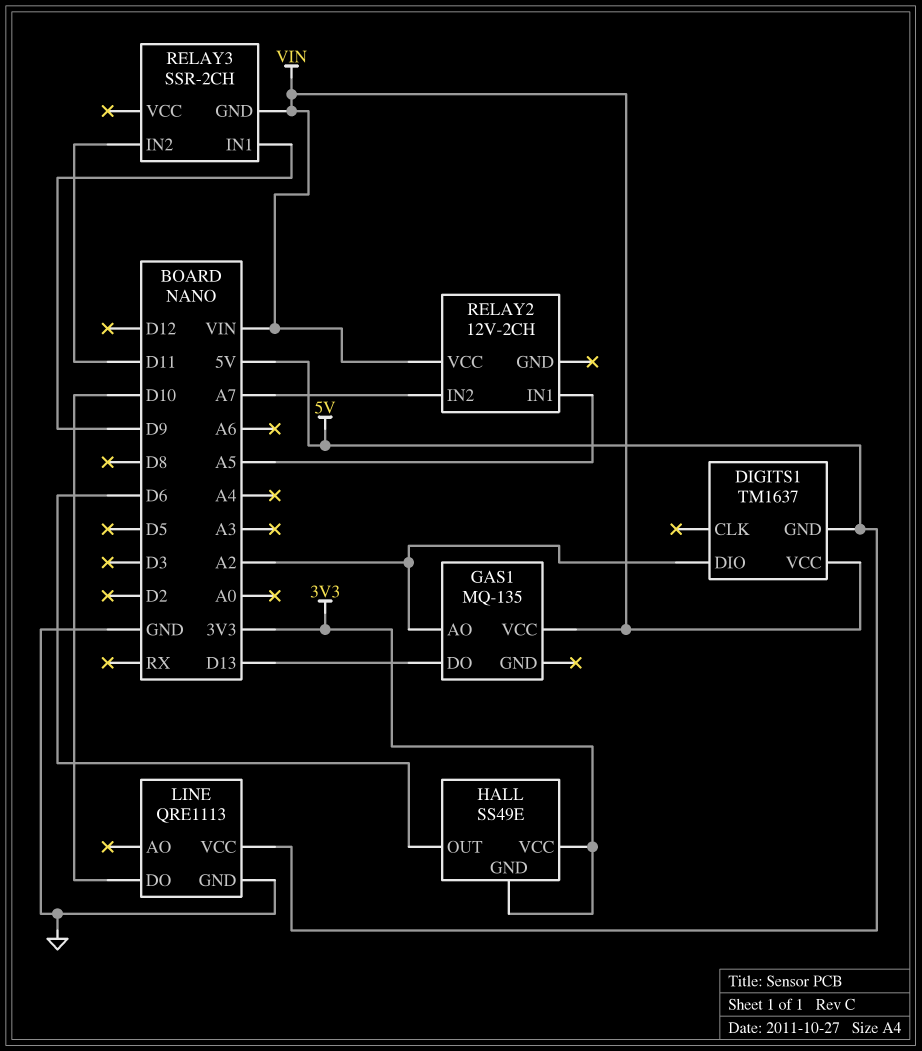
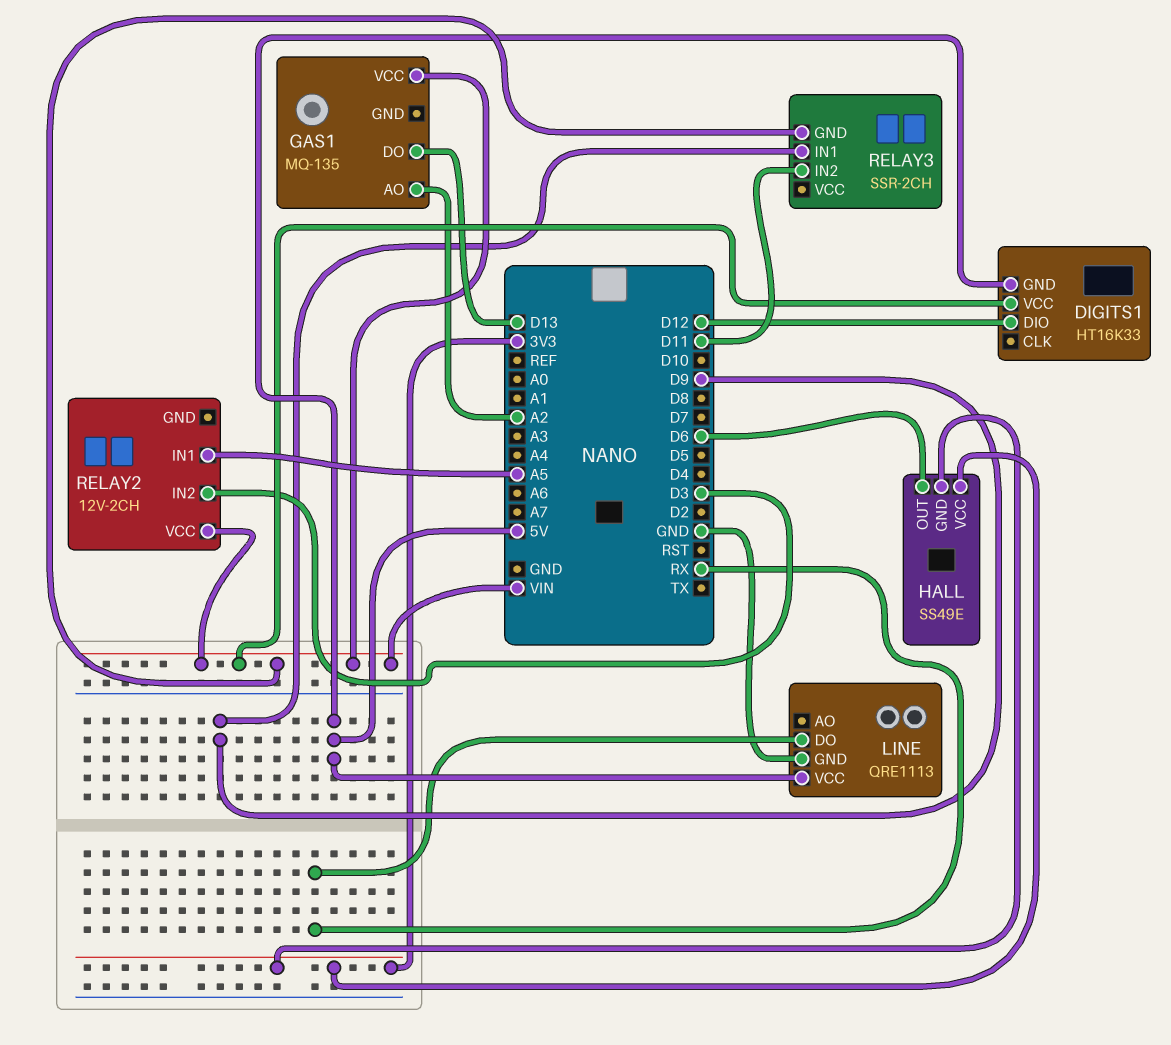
DIGITS1: TM1637 -> HT16K33
DIGITS1 pin DIO: A2 -> D12
LINE pin DO: D10 -> RX
RELAY2 pin IN2: A7 -> D3

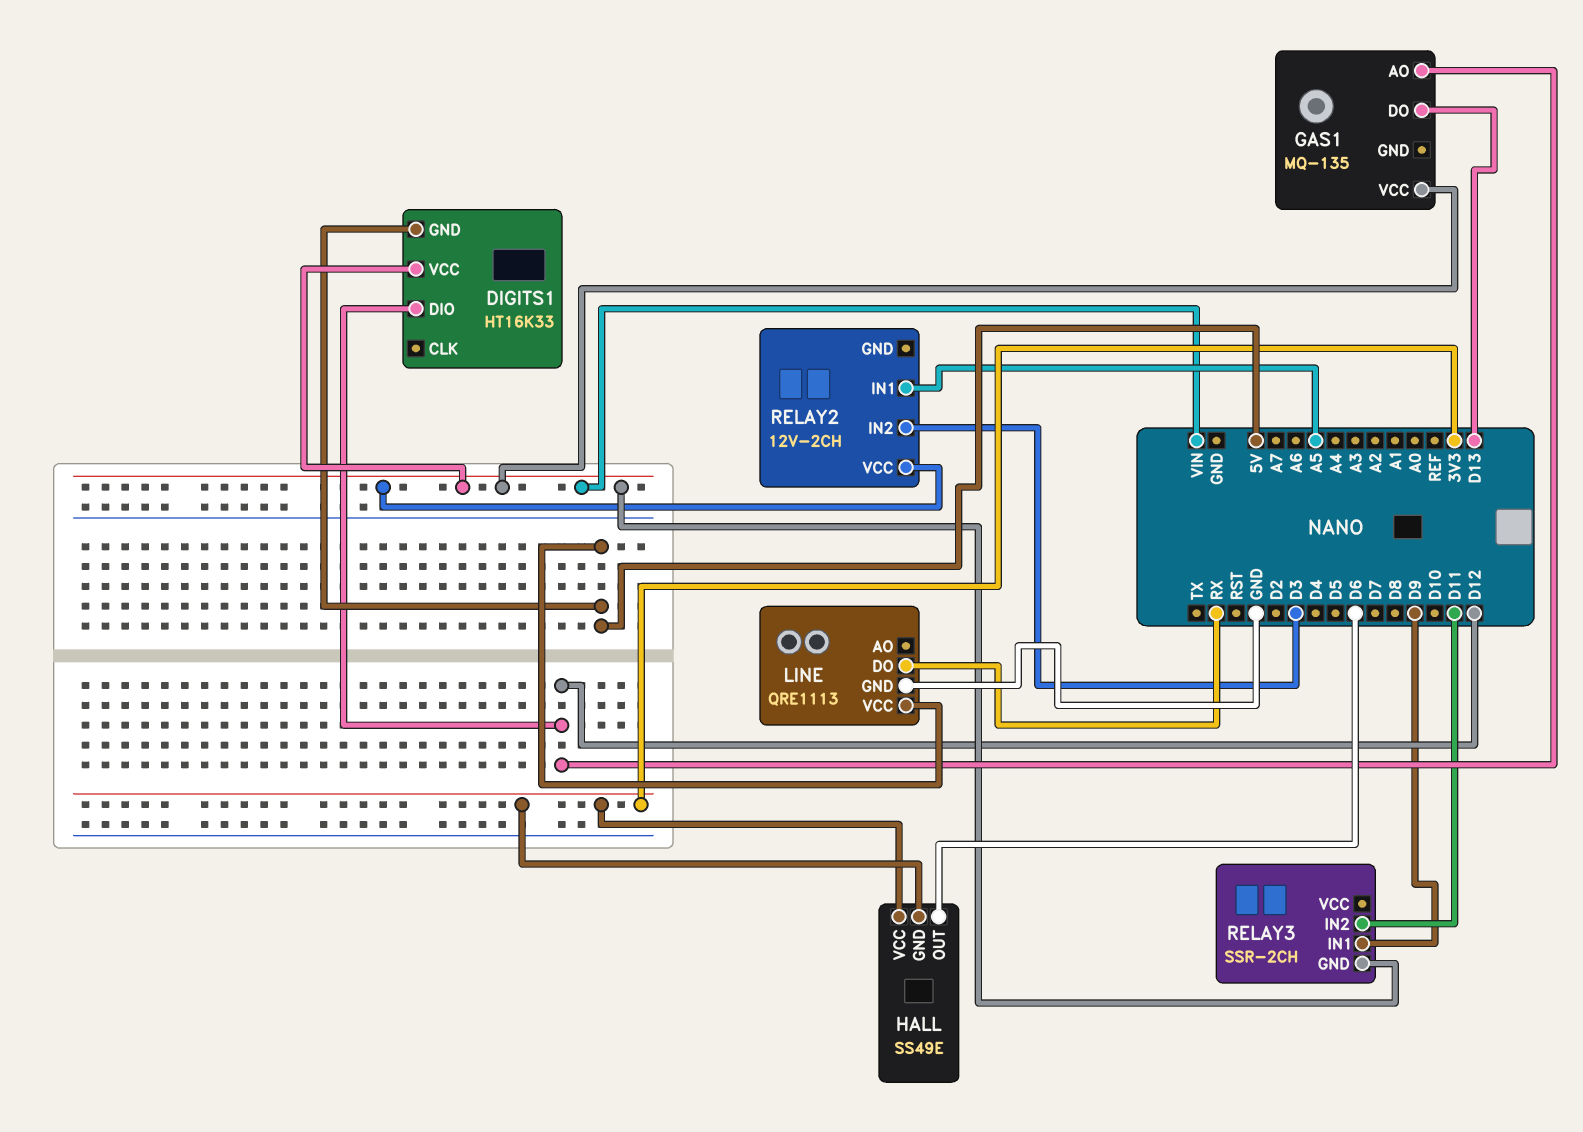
GAS1 pin AO: A2 -> D12

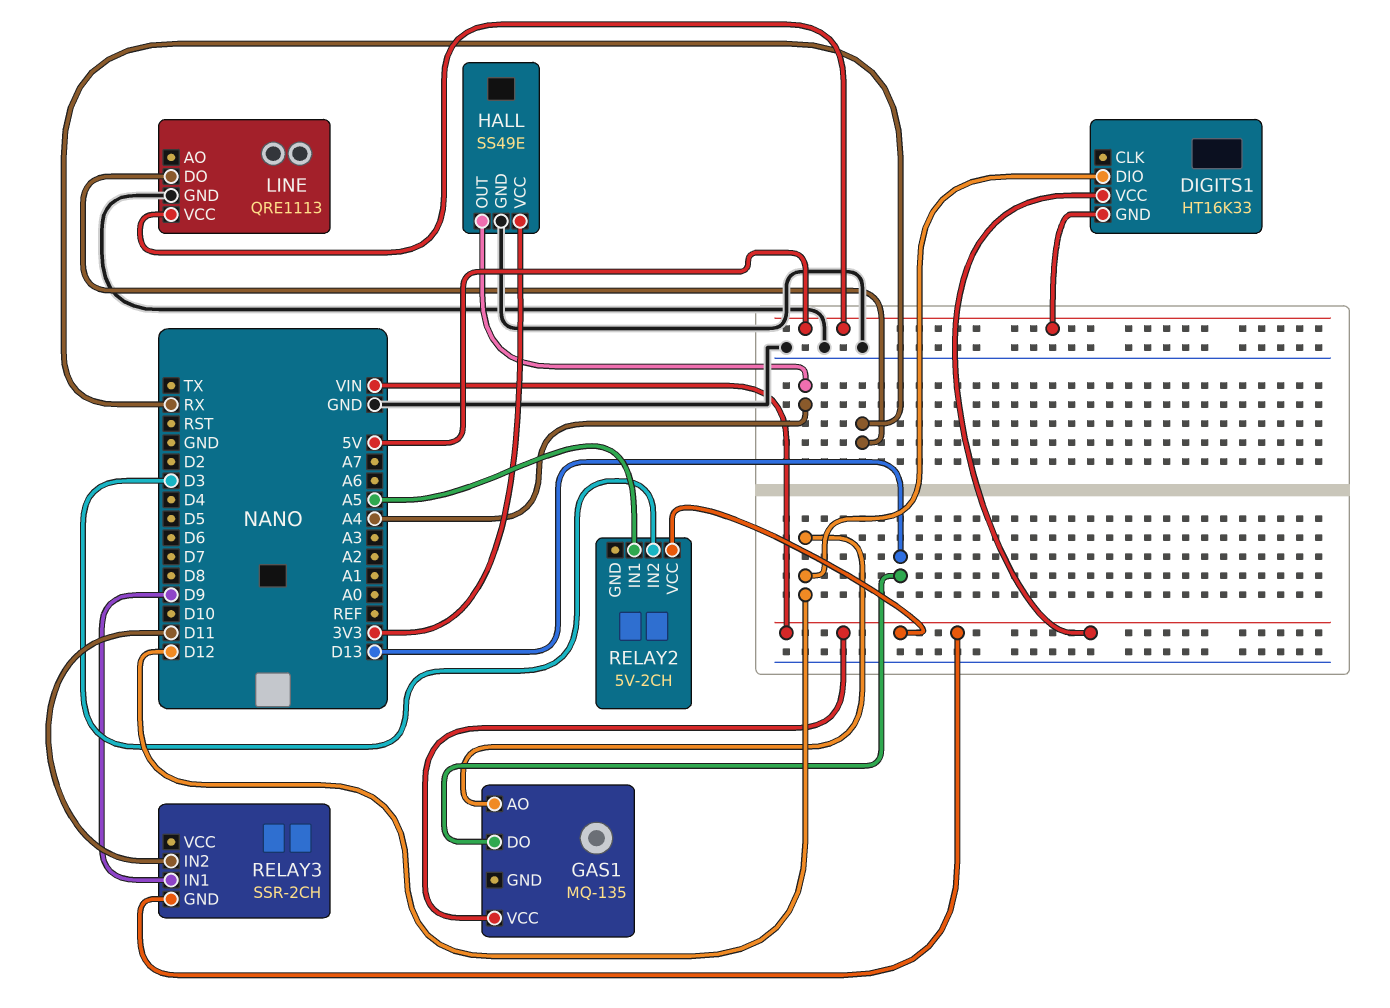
HALL pin GND: 3V3 -> GND
HALL pin OUT: D6 -> A4
RELAY2: 12V-2CH -> 5V-2CH

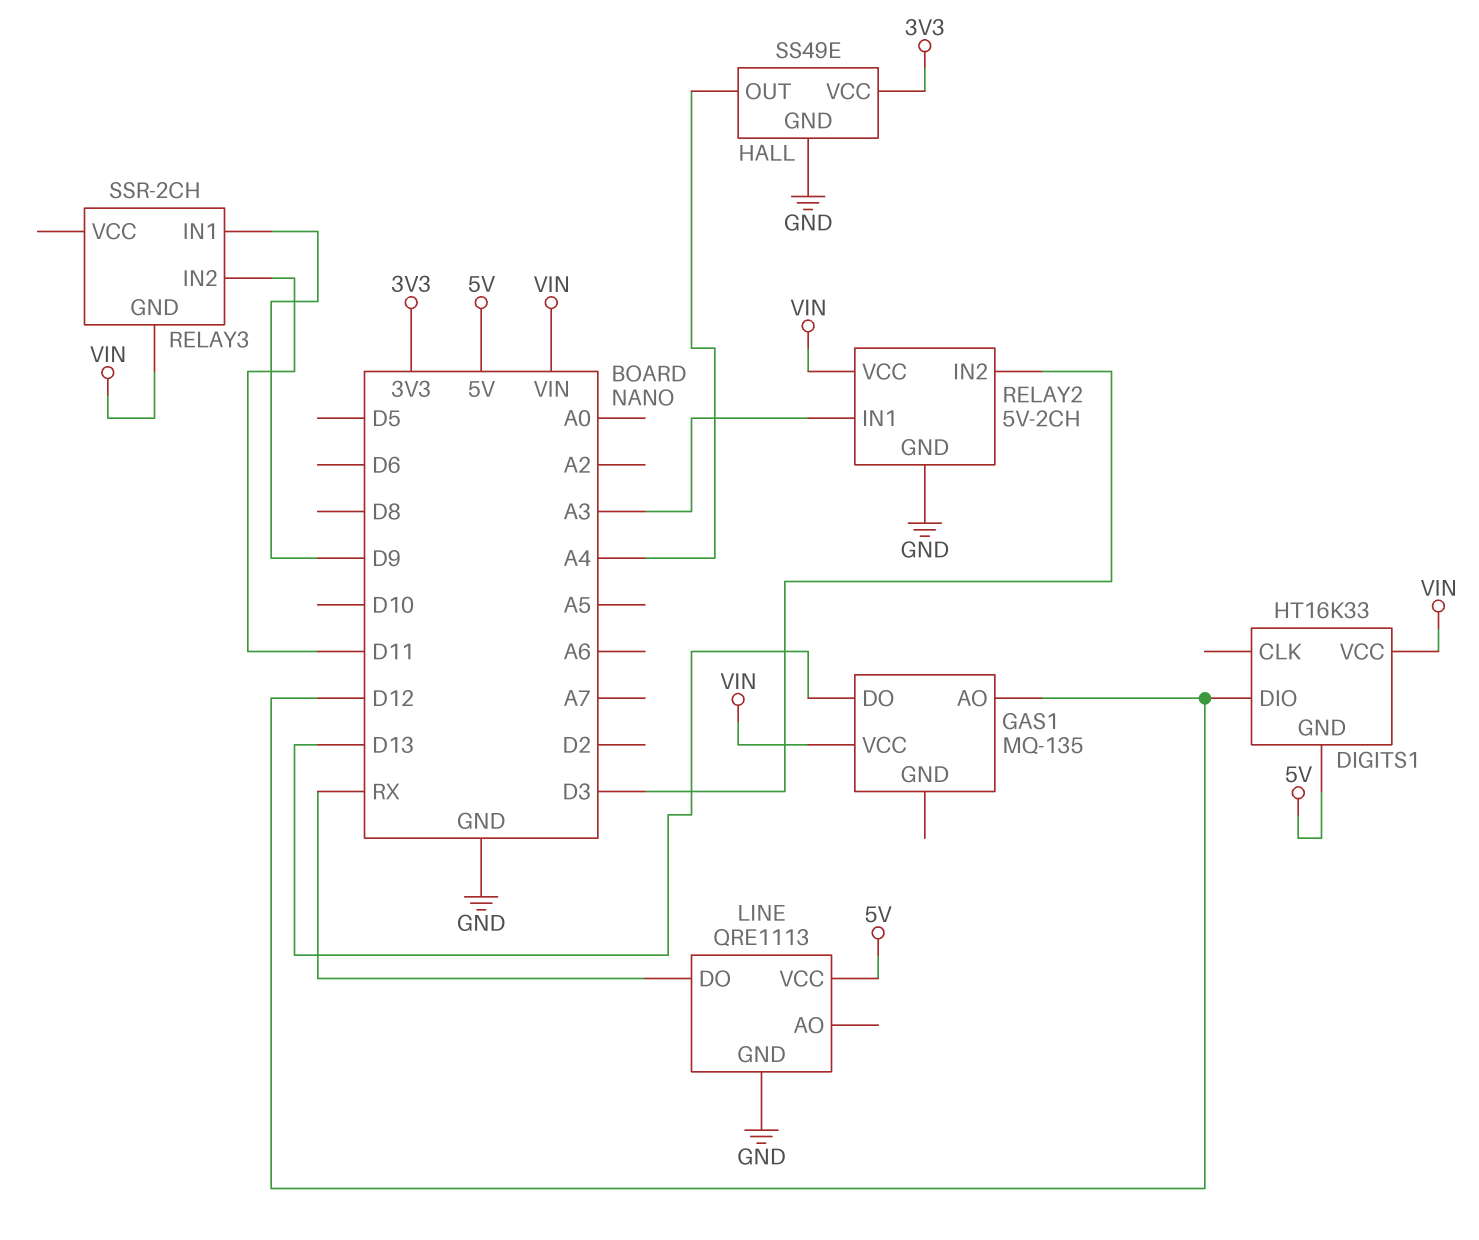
RELAY2 pin GND: none -> GND
RELAY2 pin IN1: A5 -> A3

